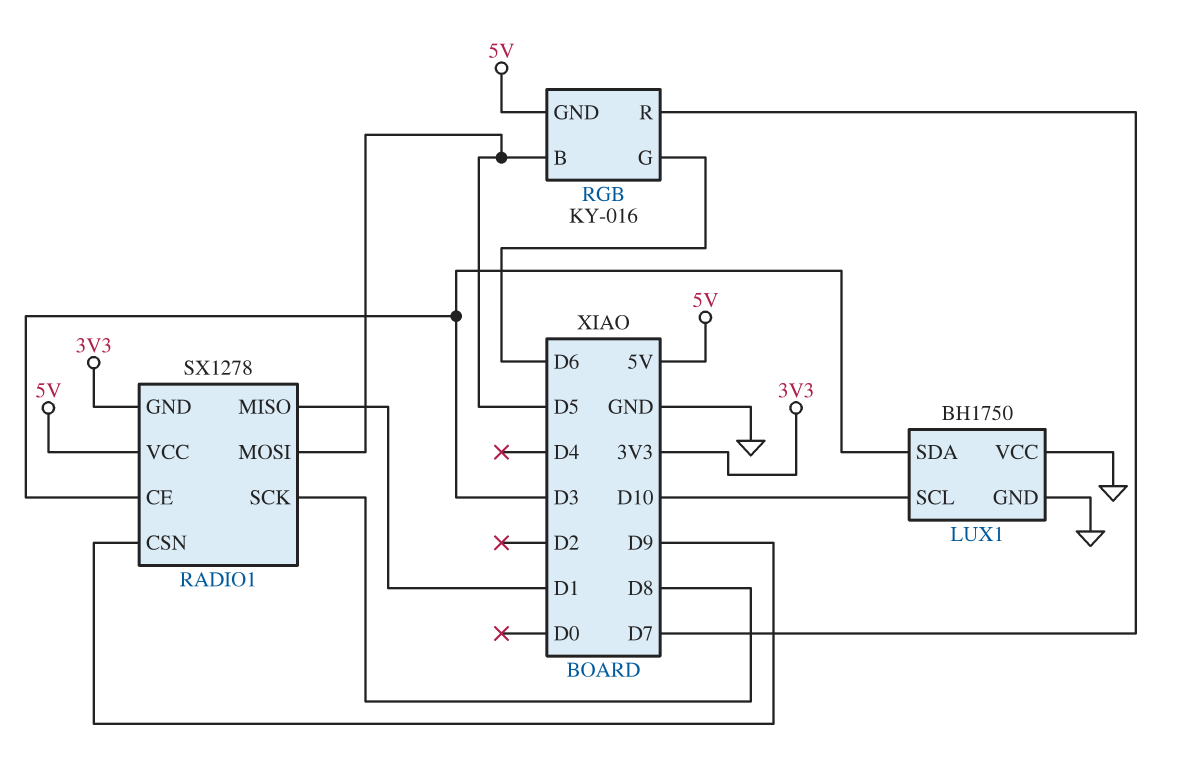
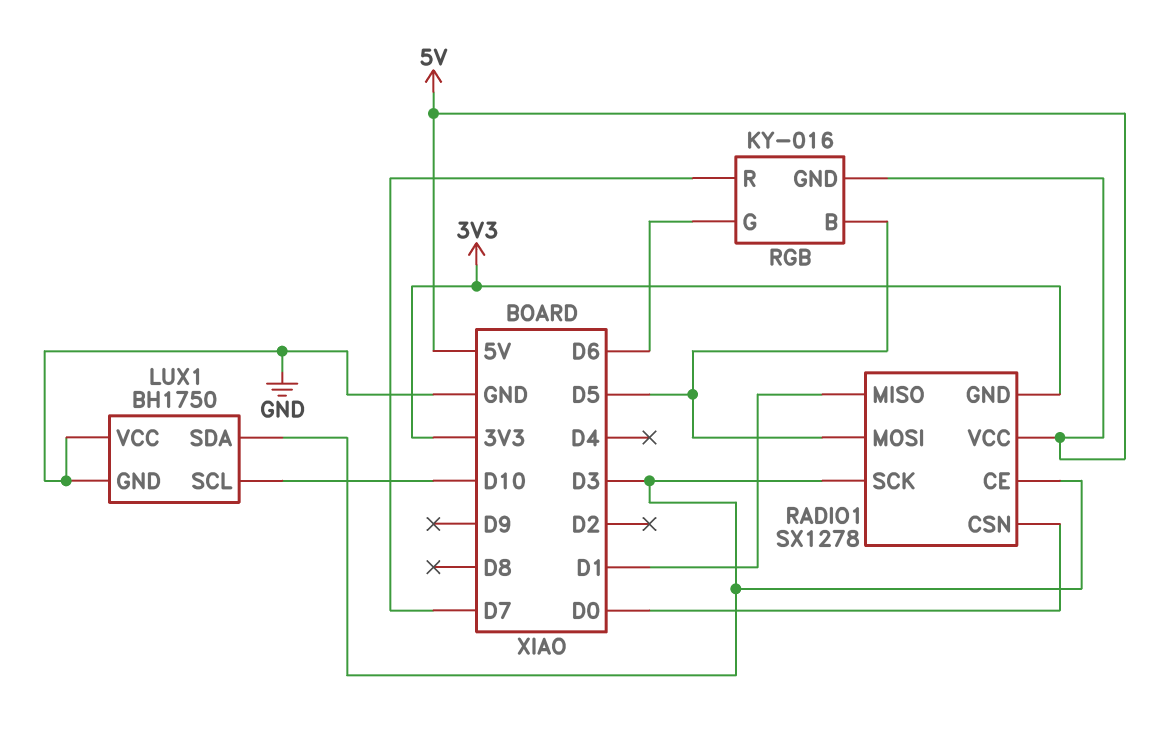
RADIO1 pin CSN: D9 -> D0
RADIO1 pin SCK: D8 -> D3

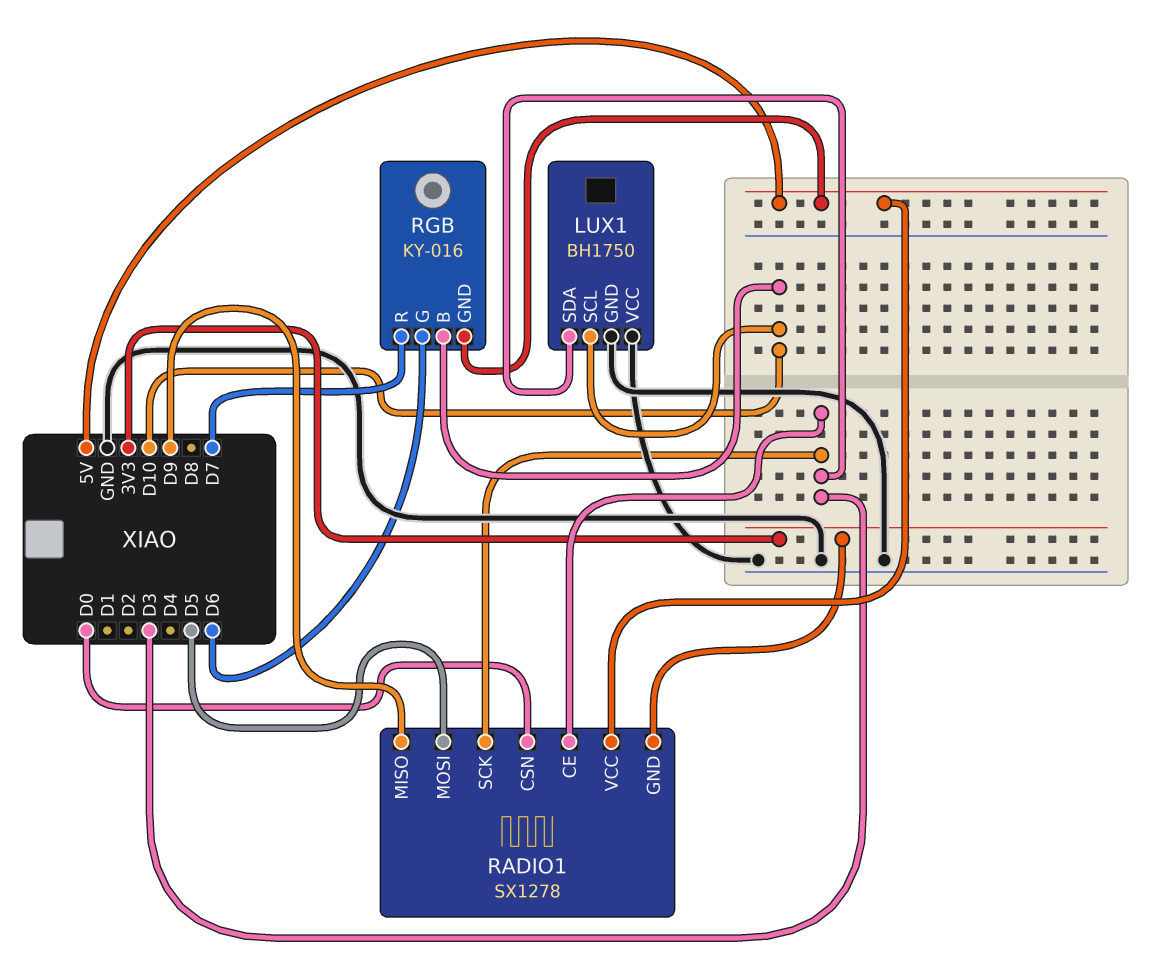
RADIO1 pin MISO: D1 -> D9
RGB pin B: D5 -> D10

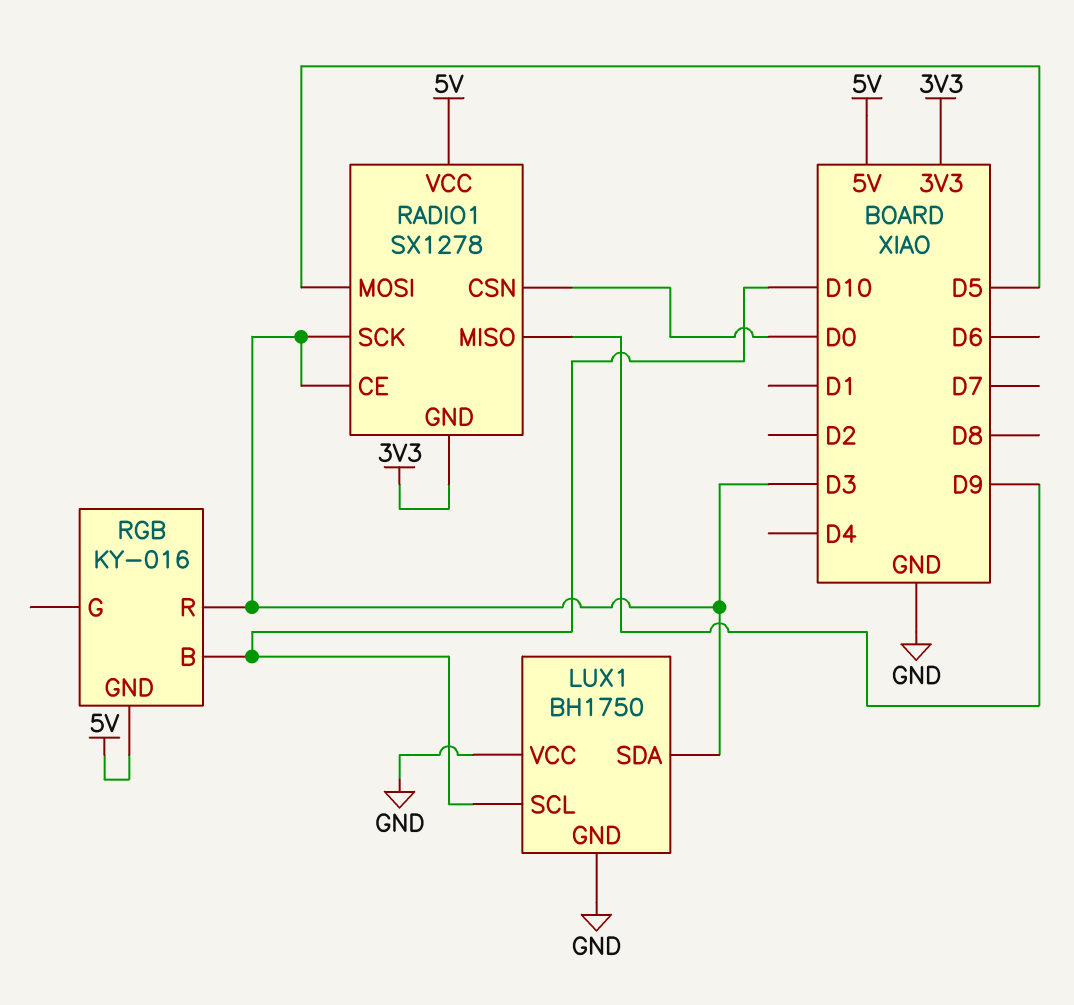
RGB pin G: D6 -> none
RGB pin R: D7 -> D3

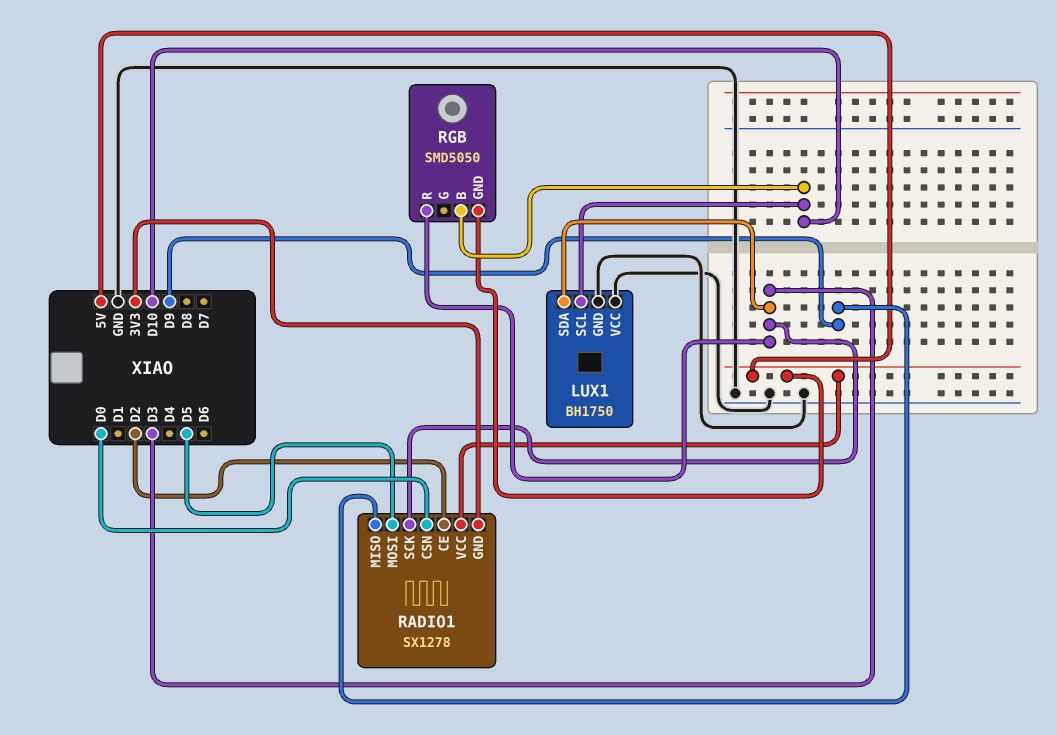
RADIO1 pin CE: D3 -> D2
RGB: KY-016 -> SMD5050

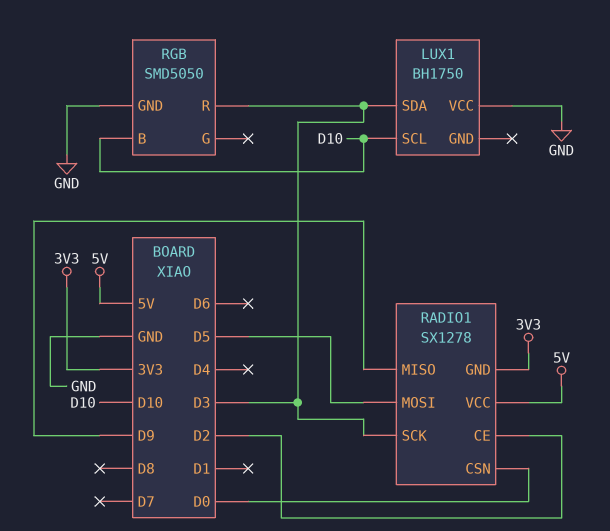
LUX1 pin GND: GND -> none
RGB pin GND: 5V -> GND

